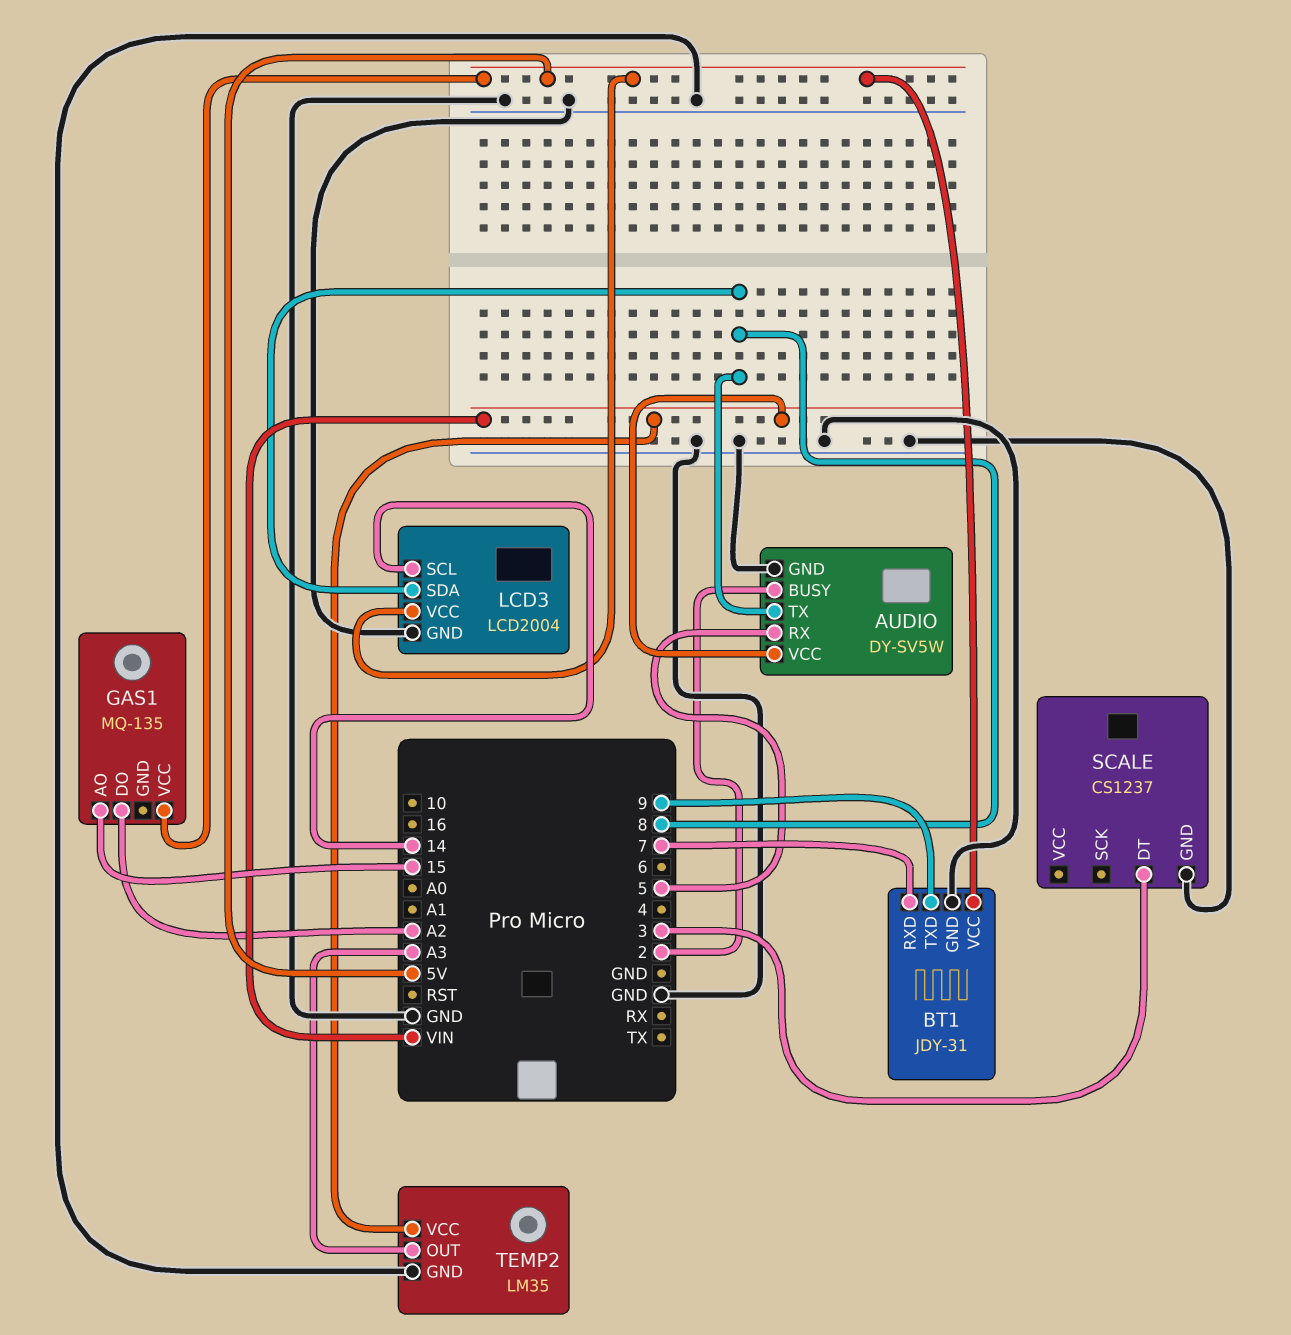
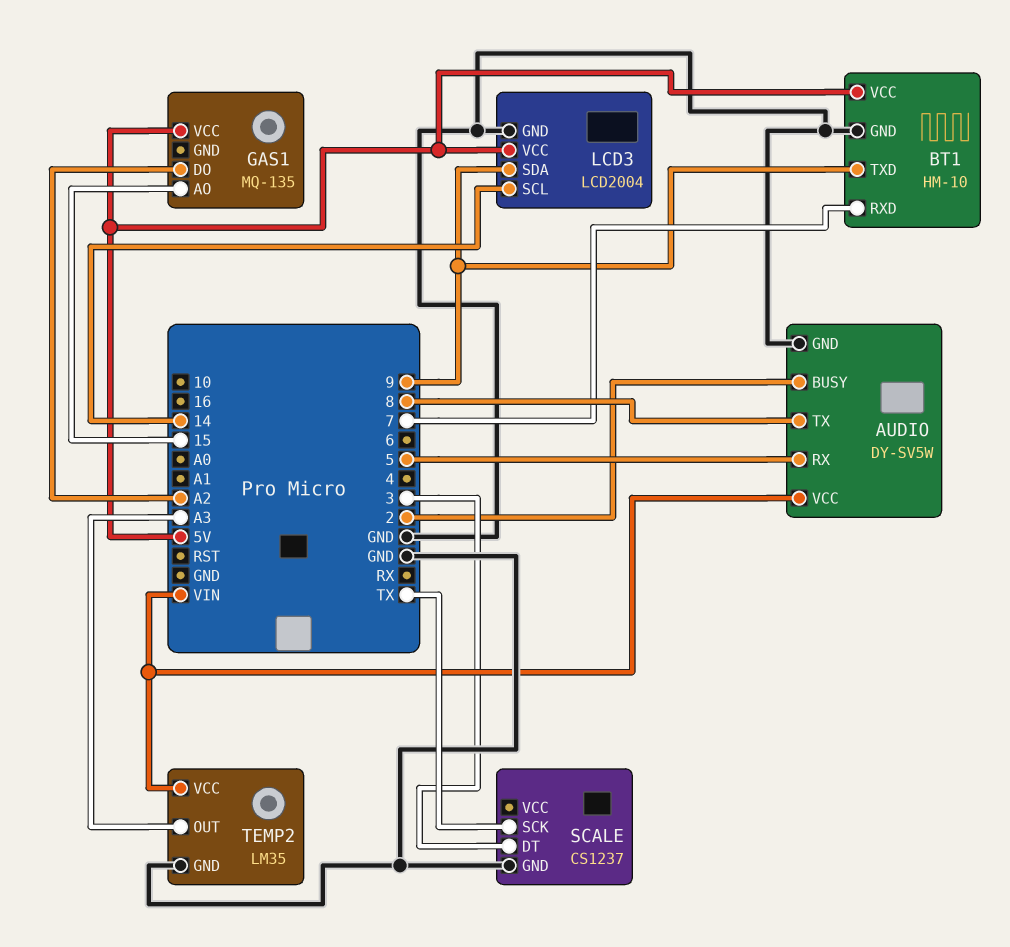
BT1: JDY-31 -> HM-10
LCD3 pin SDA: 8 -> 9
SCALE pin SCK: none -> TX

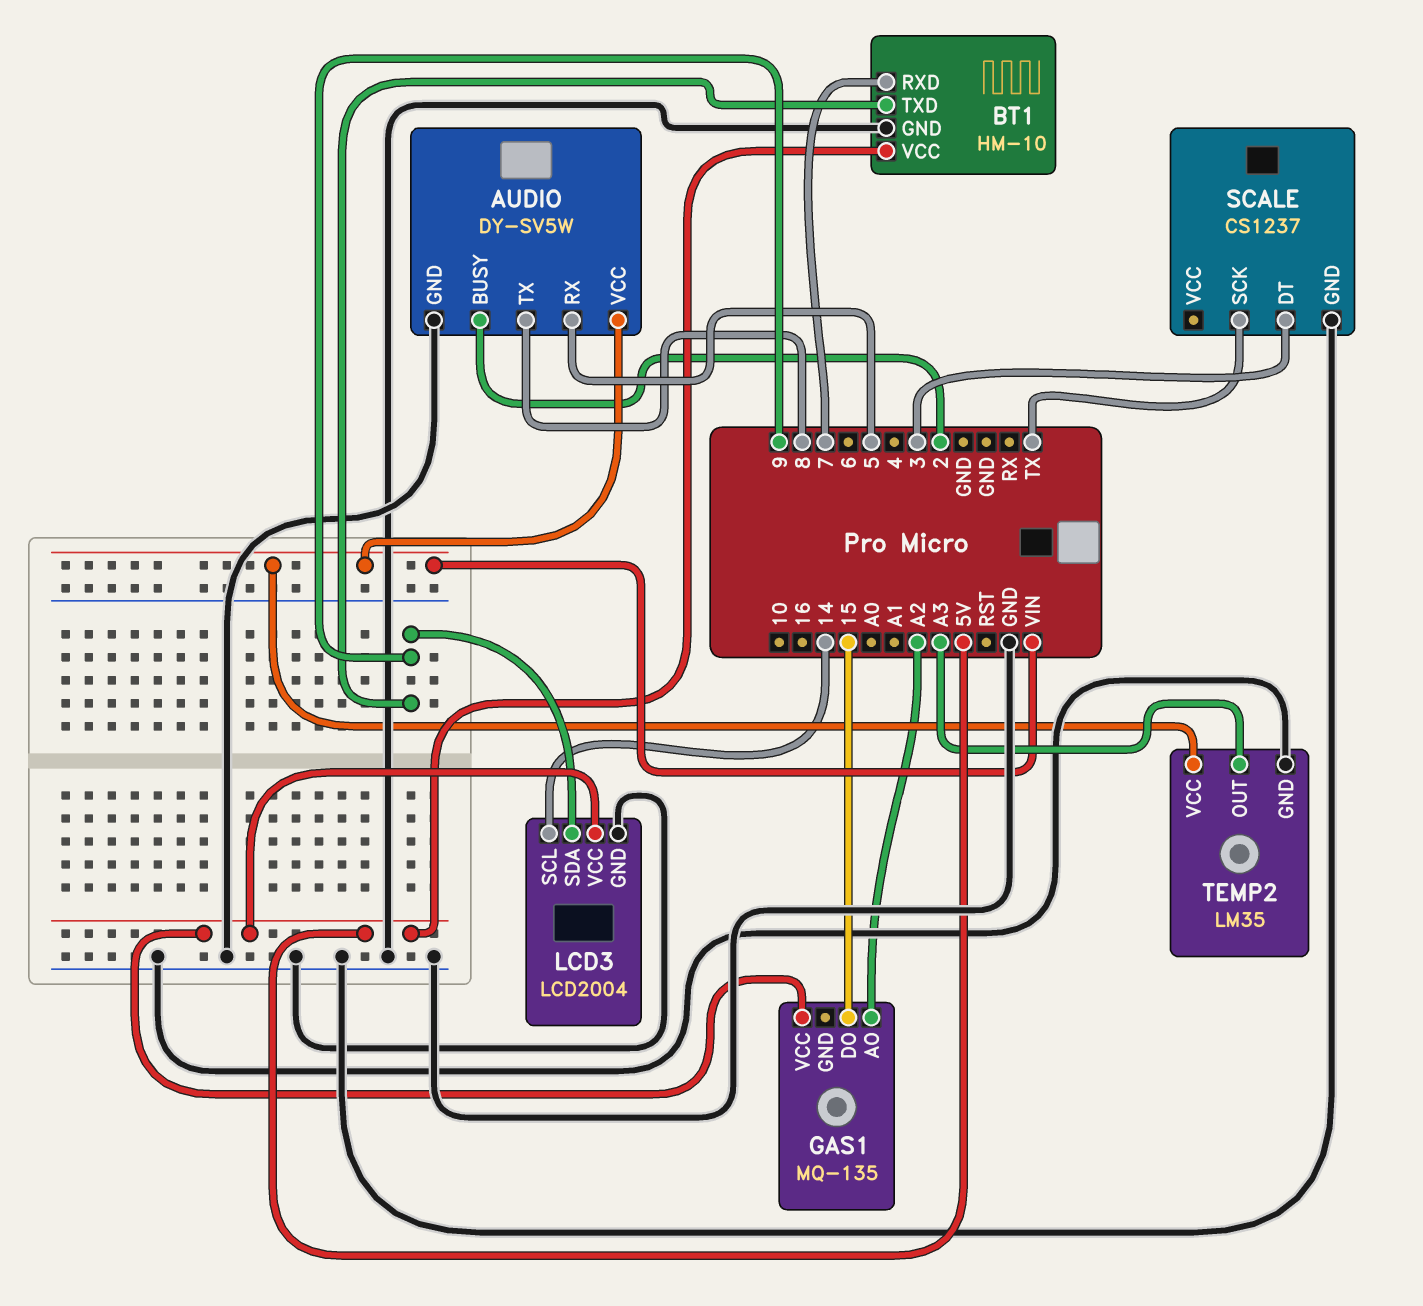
GAS1 pin AO: 15 -> A2
GAS1 pin DO: A2 -> 15

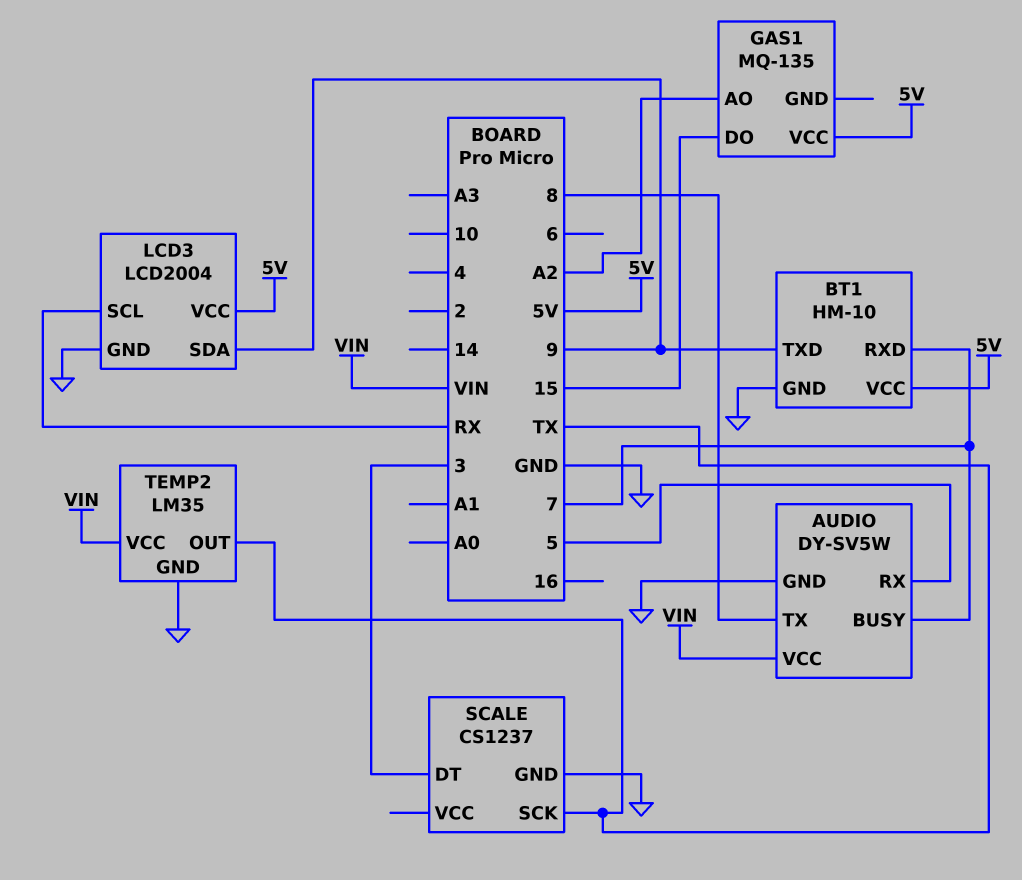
AUDIO pin BUSY: 2 -> 7
LCD3 pin SCL: 14 -> RX
TEMP2 pin OUT: A3 -> TX

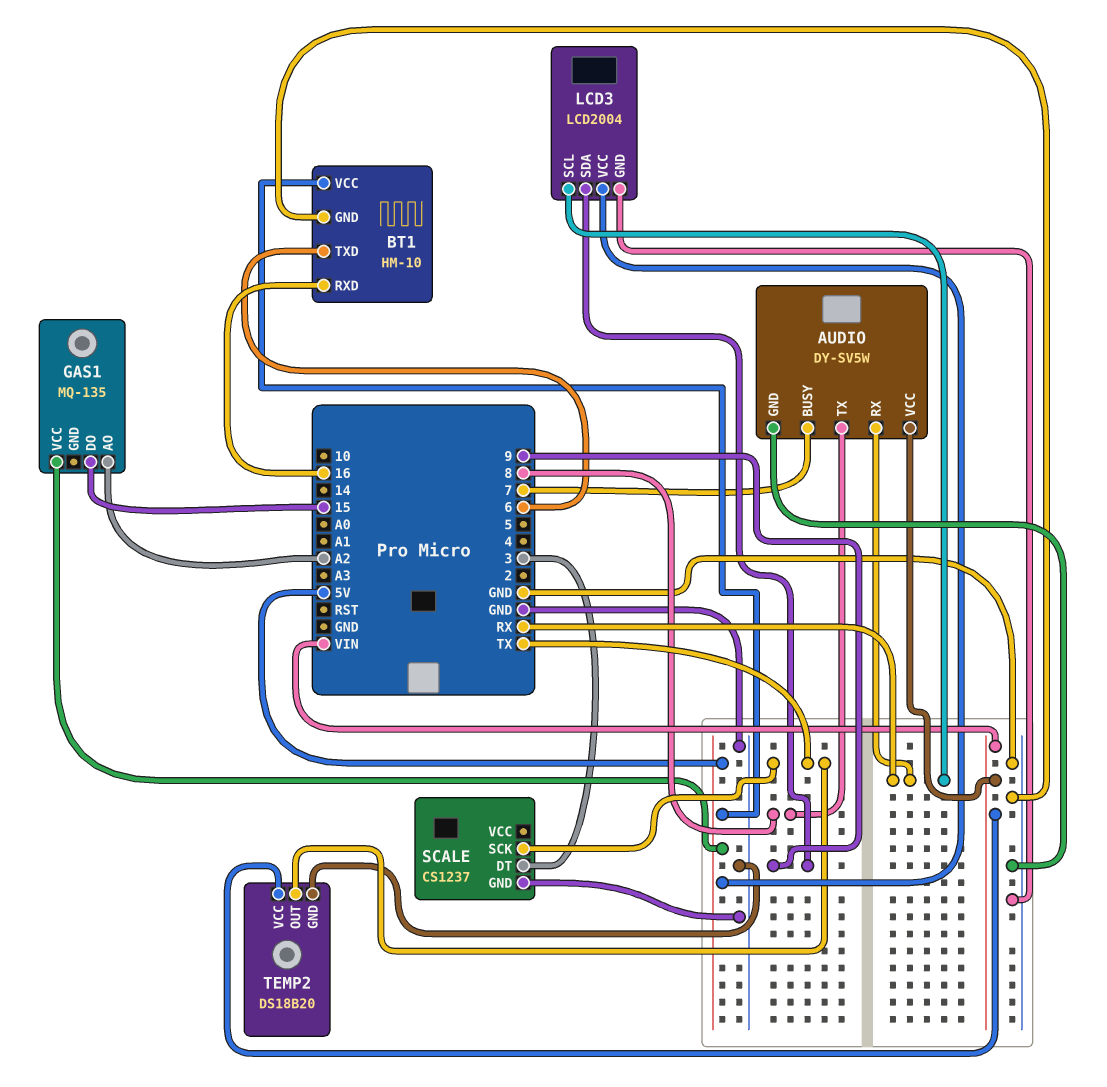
AUDIO pin RX: 5 -> RX
BT1 pin RXD: 7 -> 16
BT1 pin TXD: 9 -> 6
TEMP2: LM35 -> DS18B20

